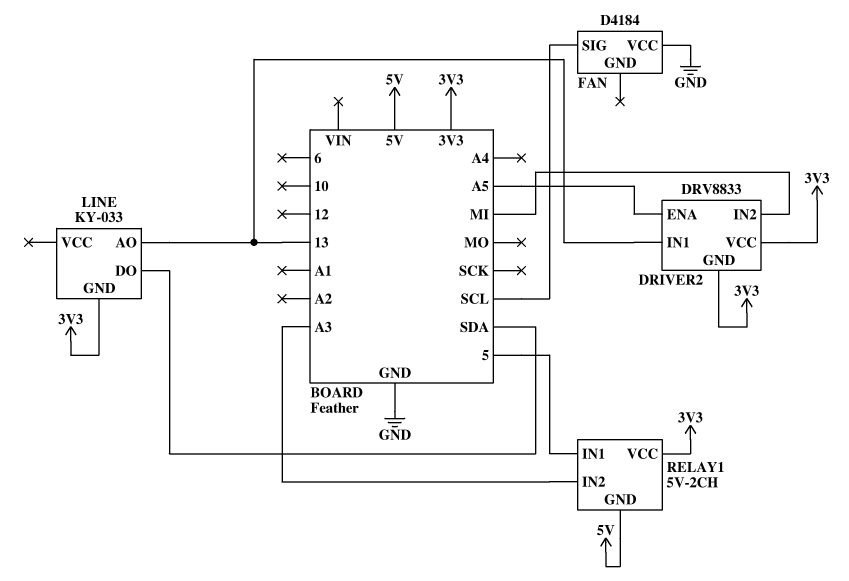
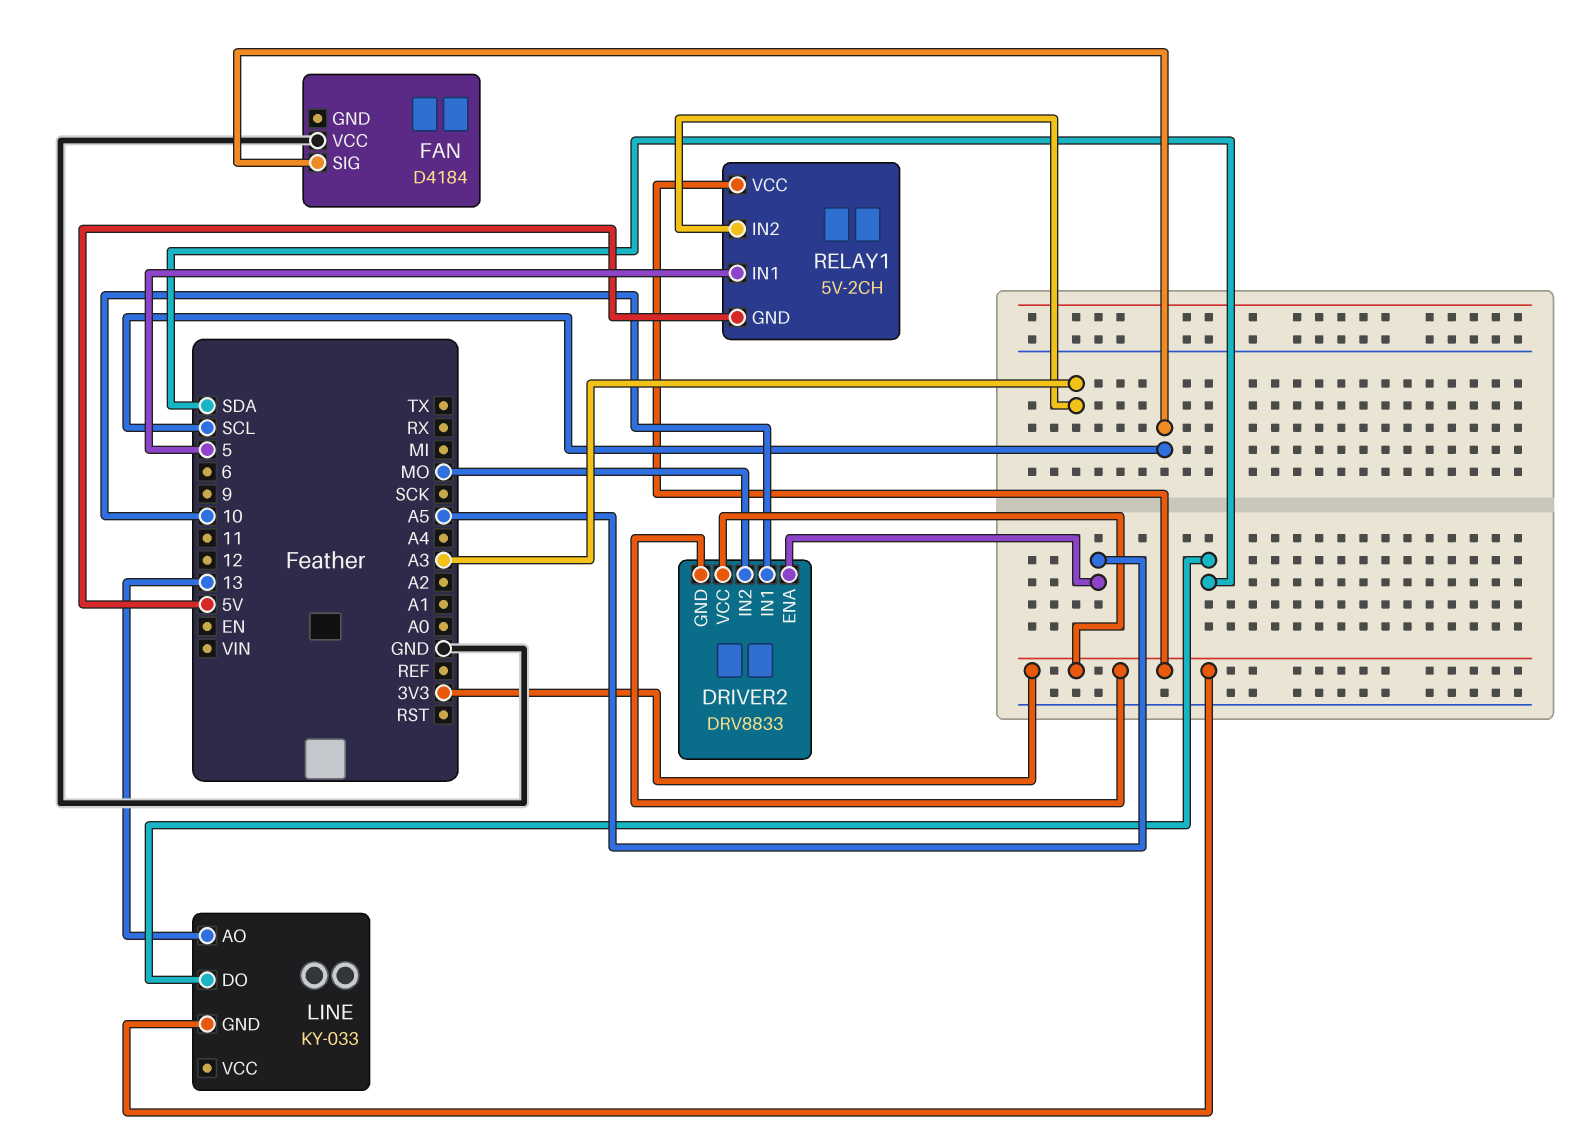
DRIVER2 pin IN1: 13 -> 10
DRIVER2 pin IN2: MI -> MO

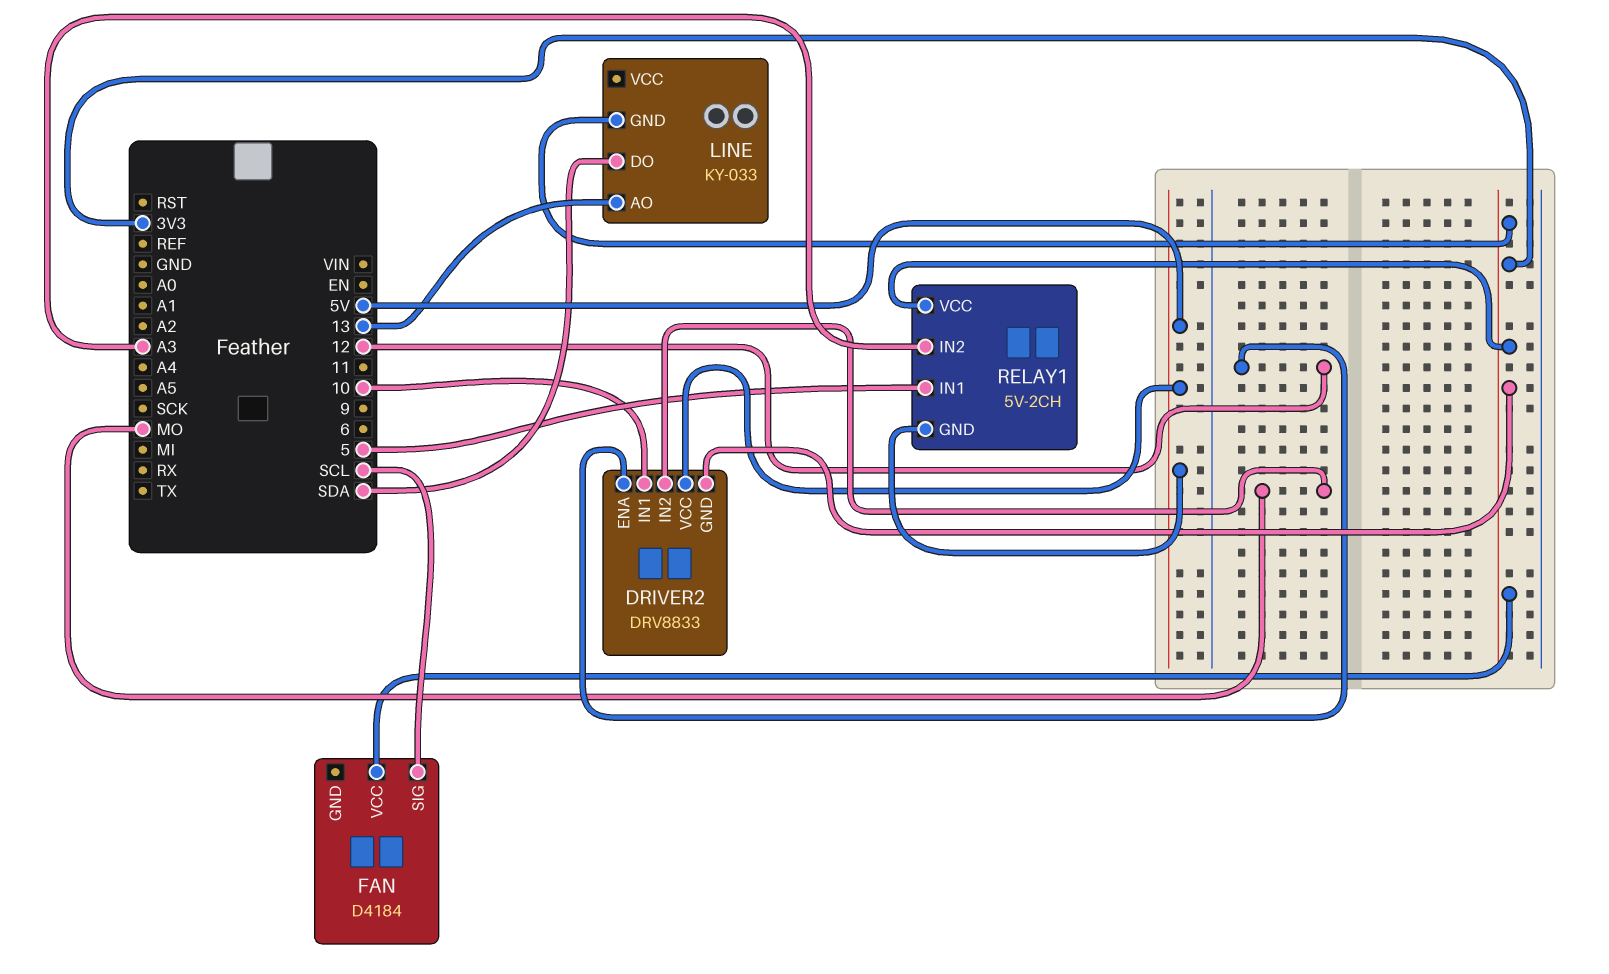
DRIVER2 pin ENA: A5 -> 12
DRIVER2 pin VCC: 3V3 -> 5V
FAN pin VCC: GND -> 3V3

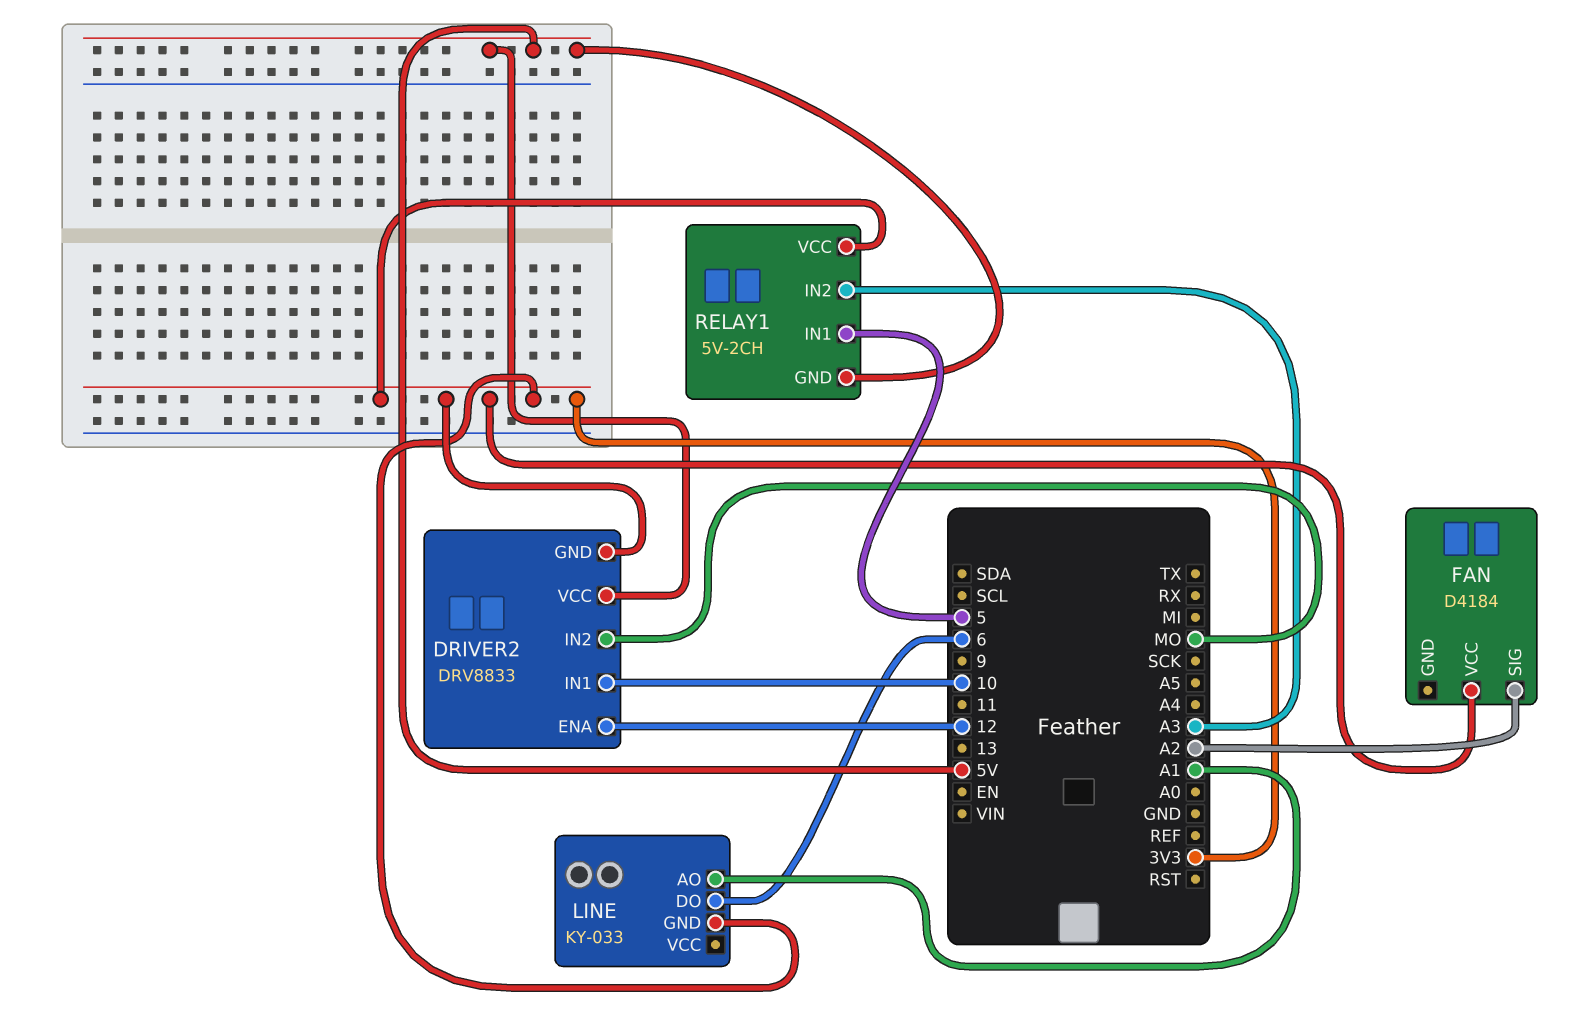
FAN pin SIG: SCL -> A2
LINE pin AO: 13 -> A1
LINE pin DO: SDA -> 6

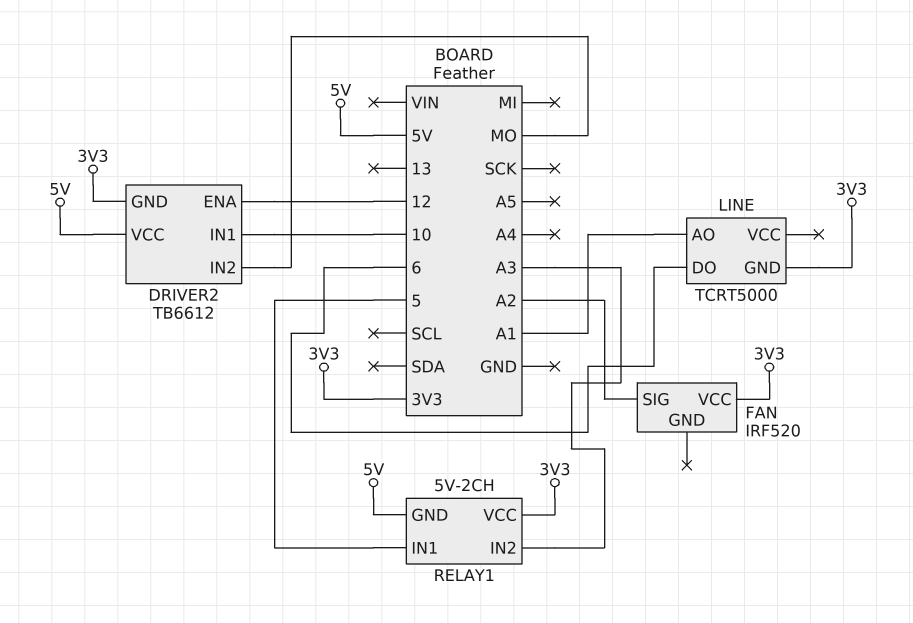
DRIVER2: DRV8833 -> TB6612
FAN: D4184 -> IRF520
LINE: KY-033 -> TCRT5000

